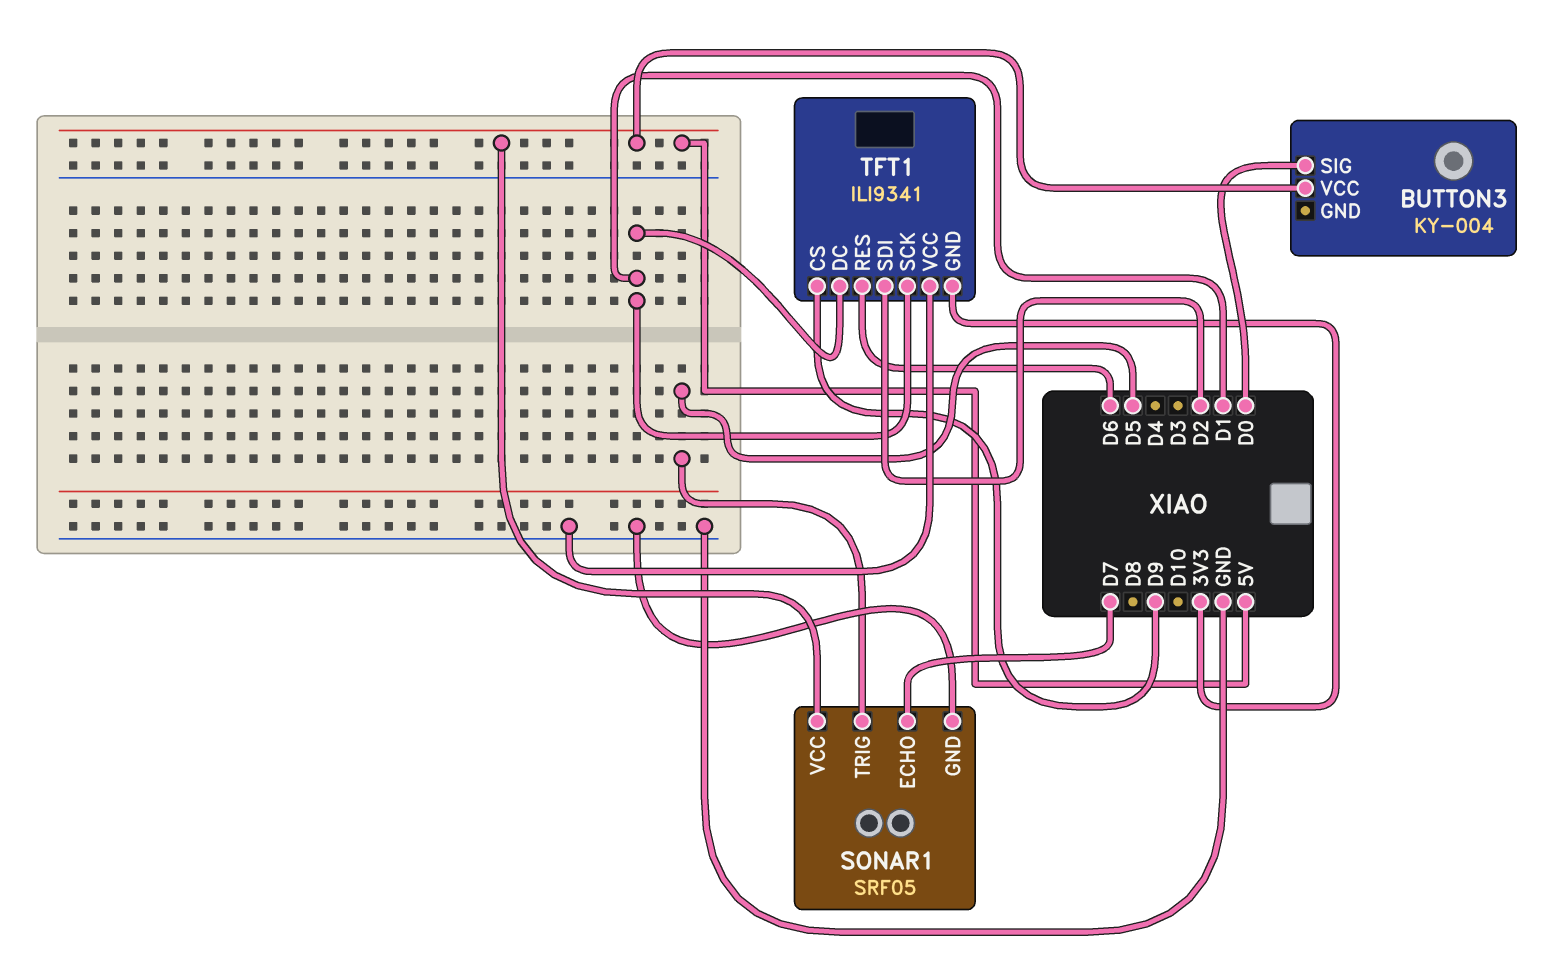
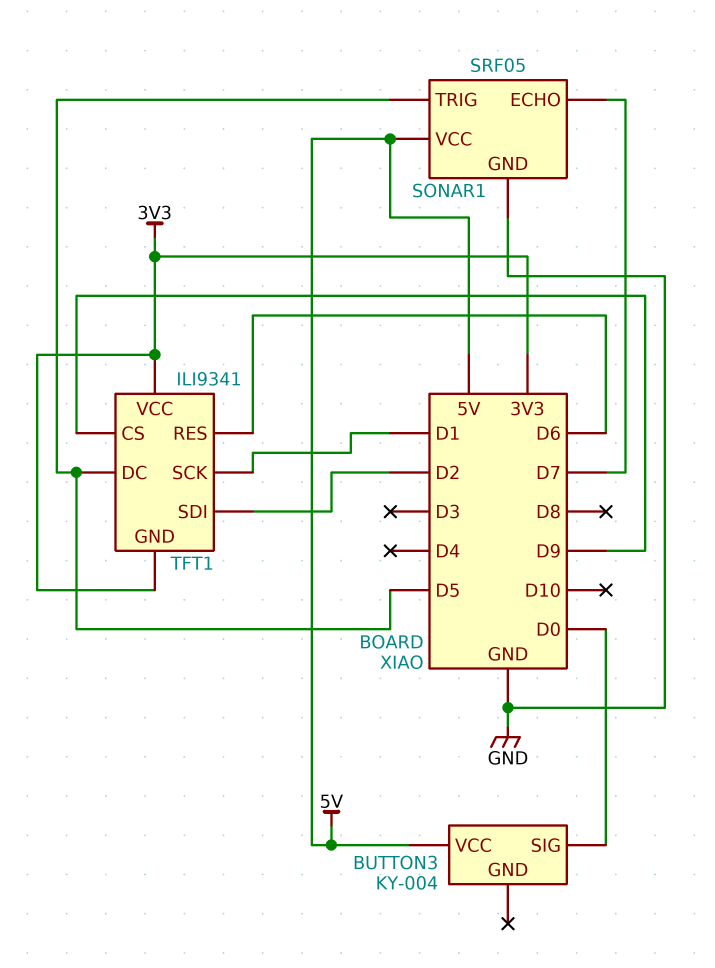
TFT1 pin DC: D1 -> D5
TFT1 pin VCC: GND -> 3V3

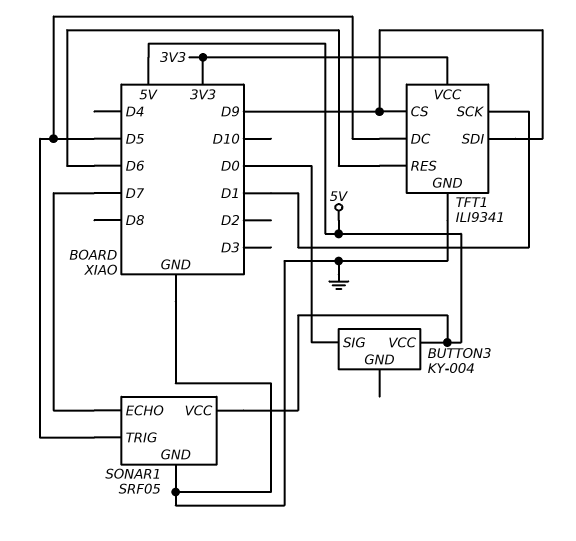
TFT1 pin GND: 3V3 -> GND
TFT1 pin SDI: D2 -> D9

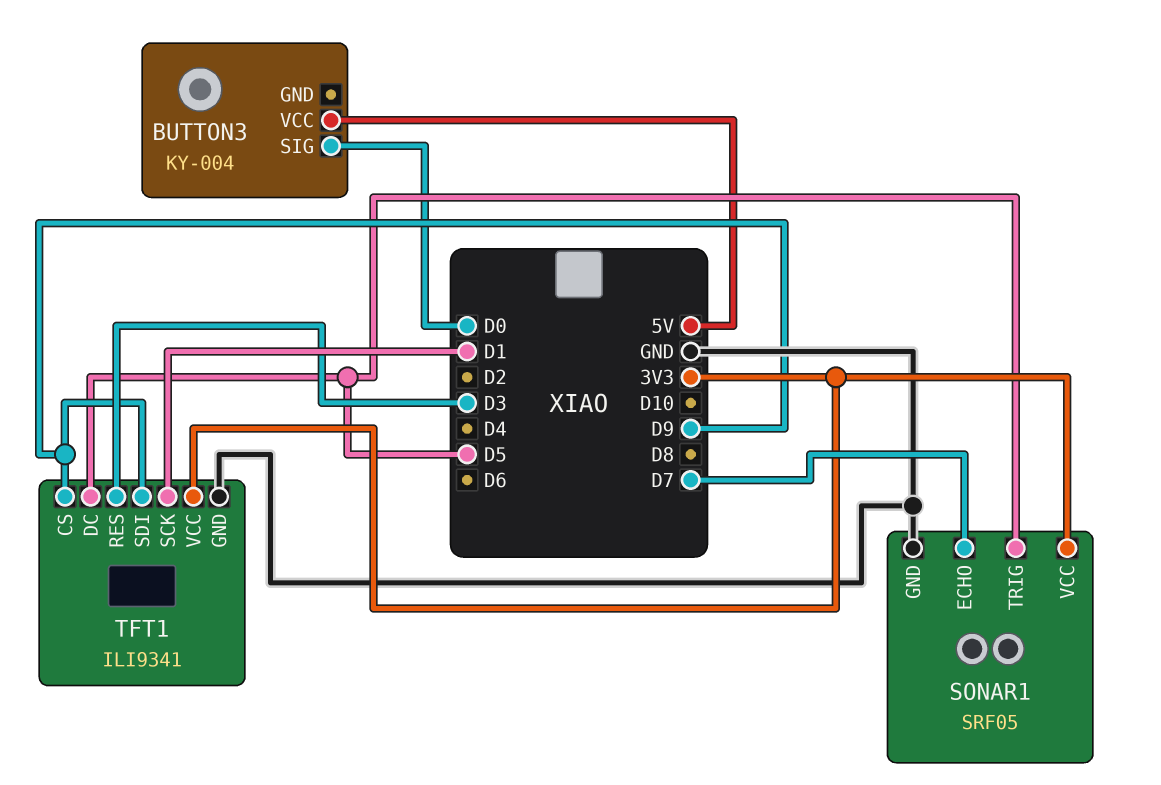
SONAR1 pin VCC: 5V -> 3V3
TFT1 pin RES: D6 -> D3

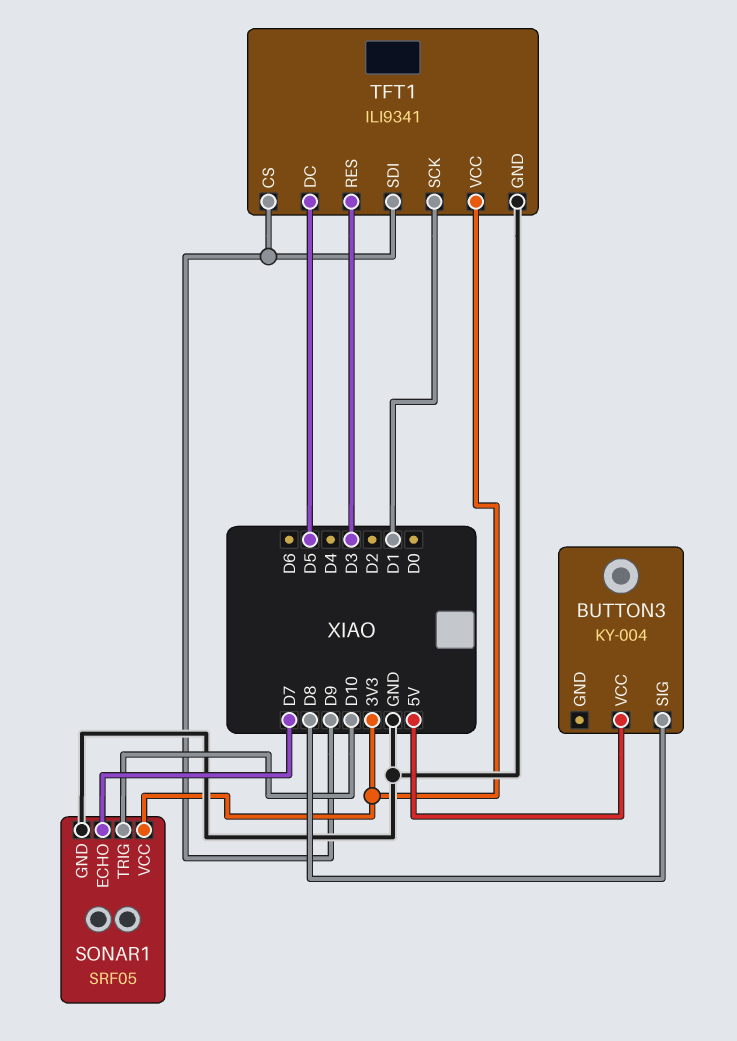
BUTTON3 pin SIG: D0 -> D8
SONAR1 pin TRIG: D5 -> D10

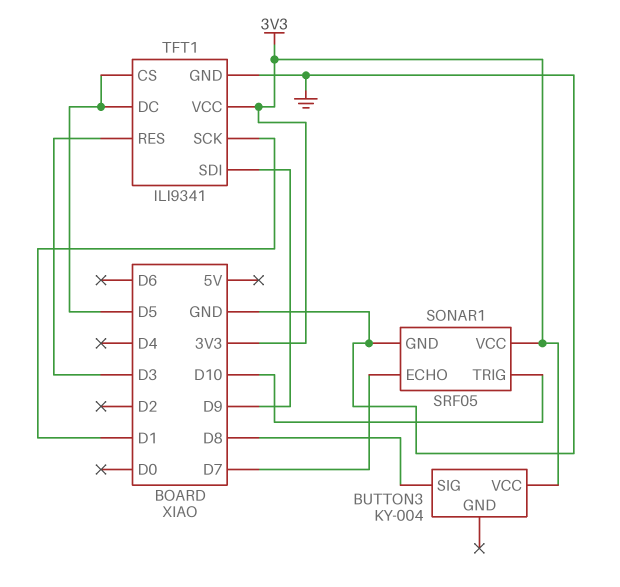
BUTTON3 pin VCC: 5V -> 3V3
TFT1 pin CS: D9 -> D5

